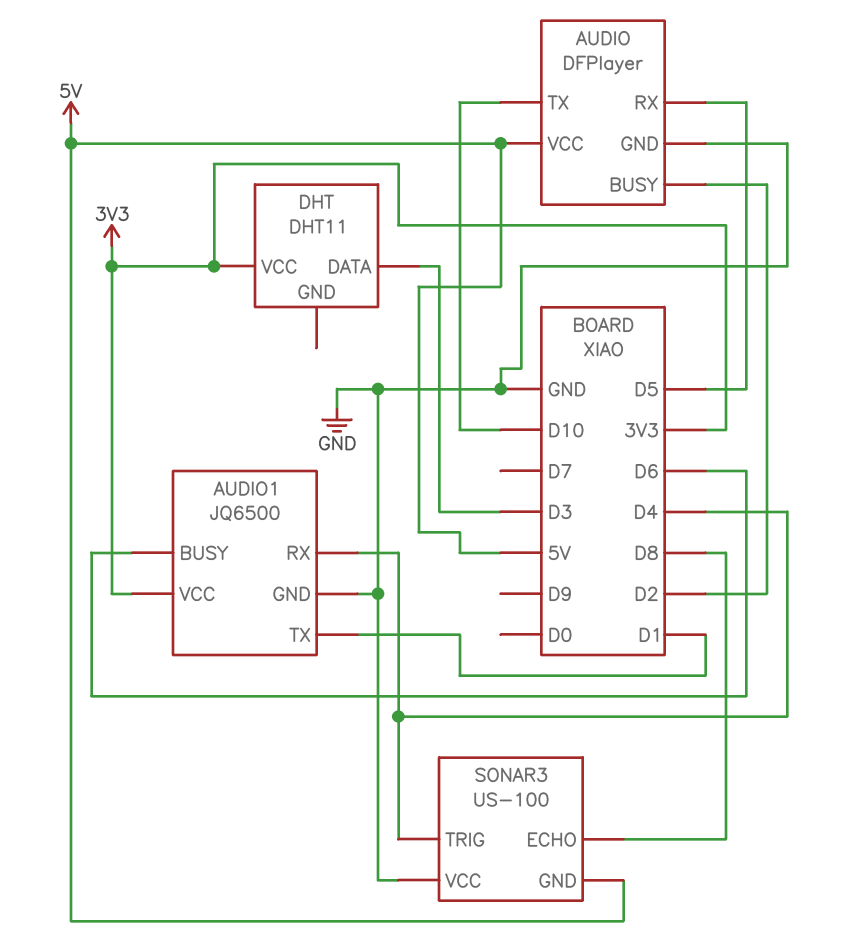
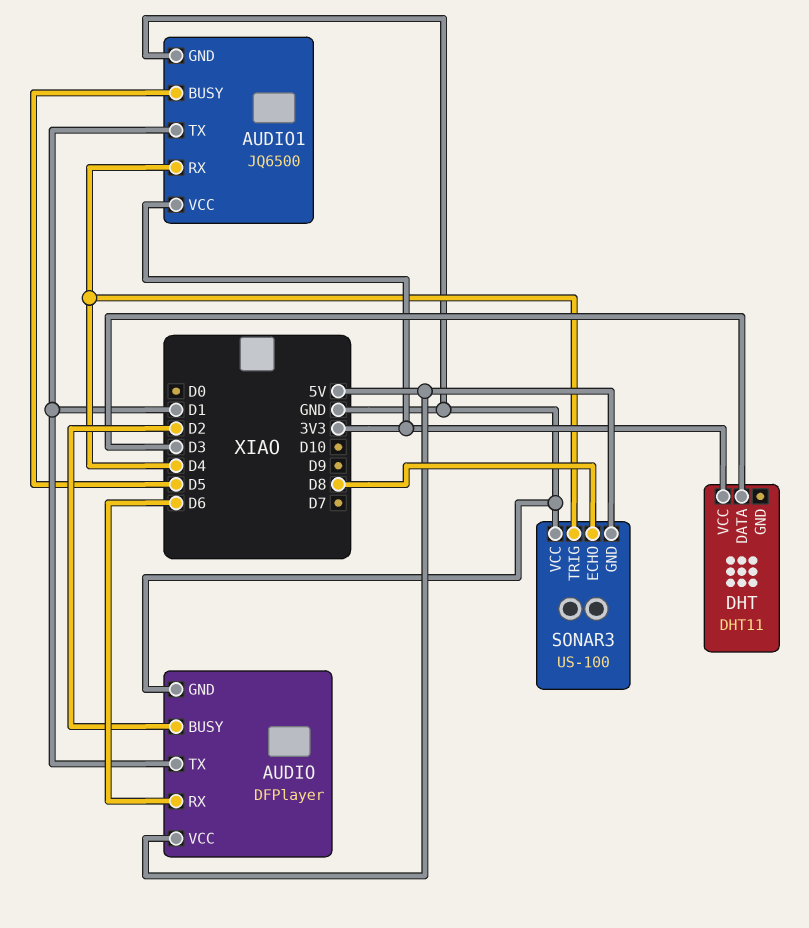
AUDIO pin RX: D5 -> D6
AUDIO pin TX: D10 -> D1
AUDIO1 pin BUSY: D6 -> D5

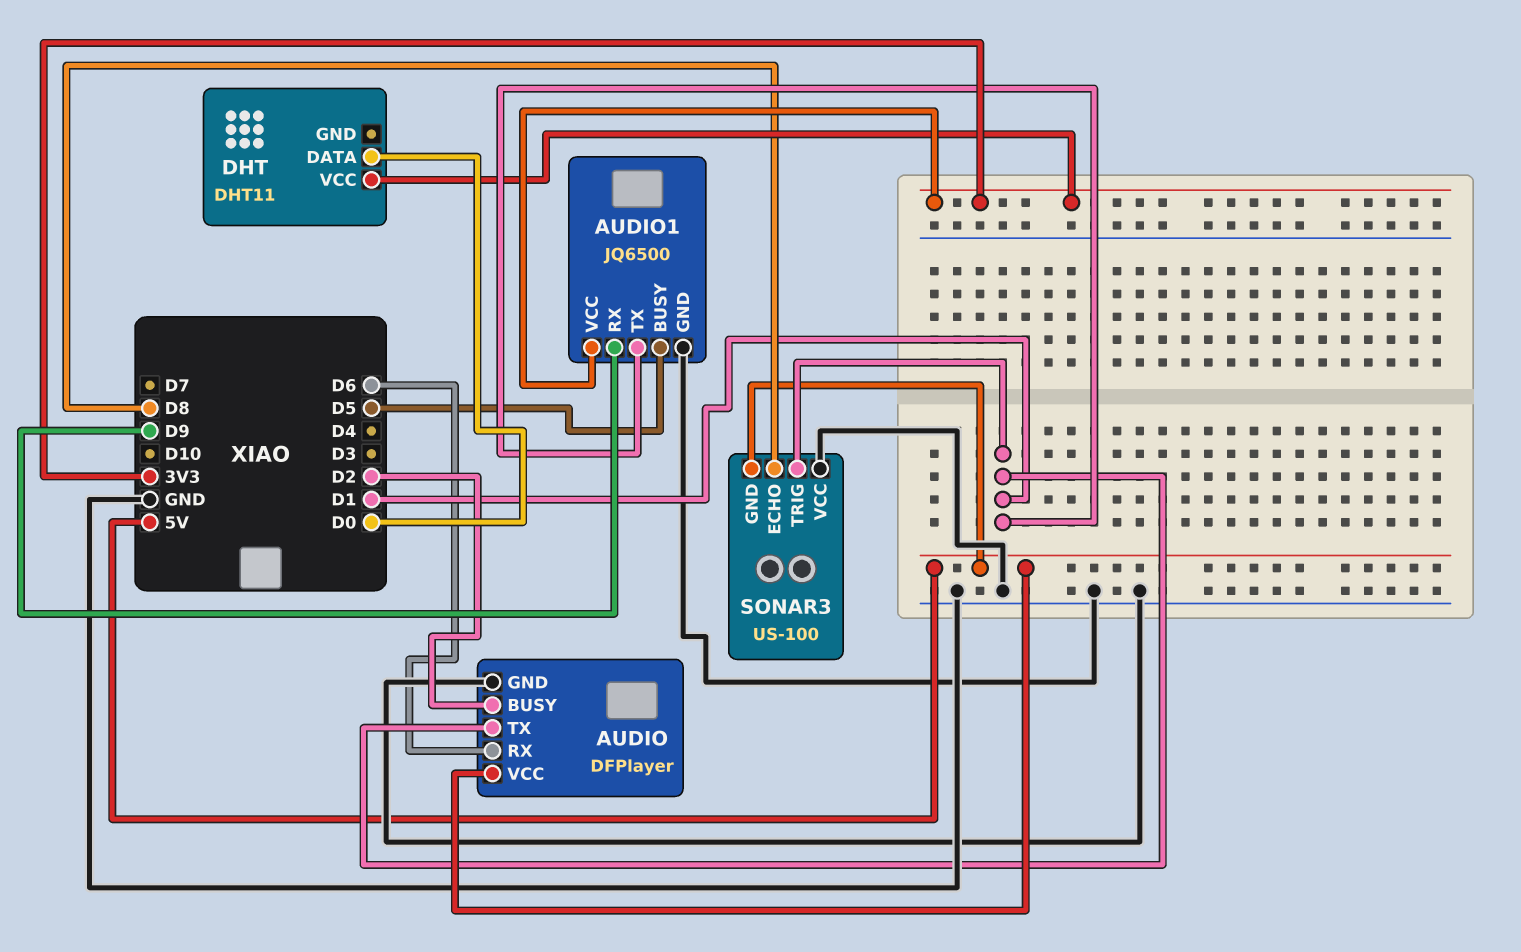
AUDIO1 pin RX: D4 -> D9
DHT pin DATA: D3 -> D0
SONAR3 pin TRIG: D4 -> D1

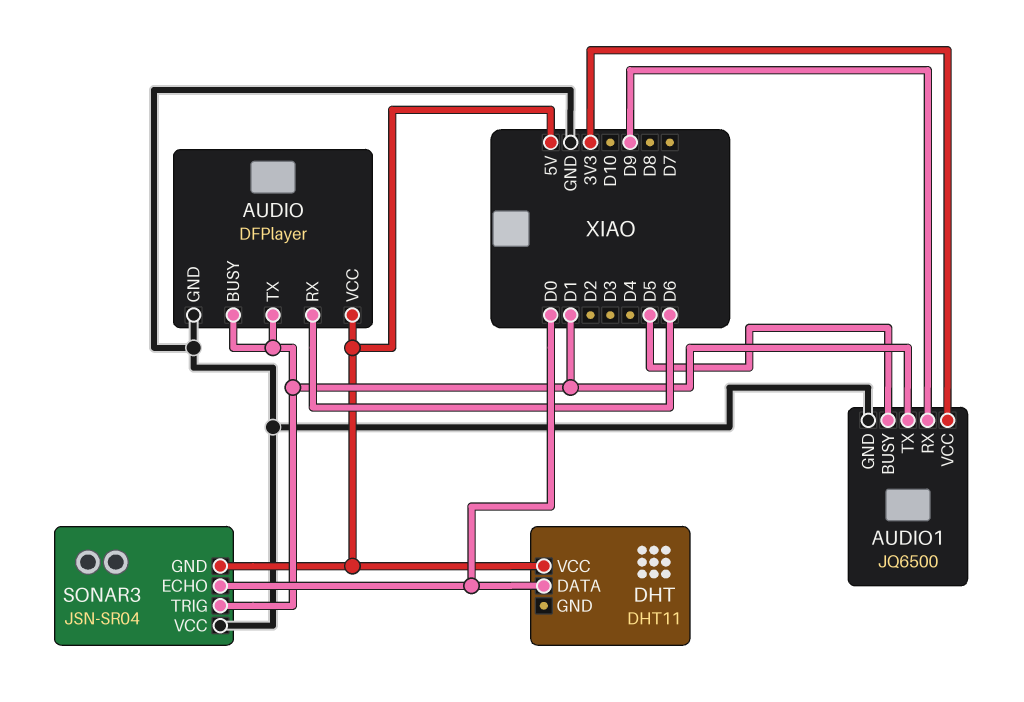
AUDIO pin BUSY: D2 -> D1
DHT pin VCC: 3V3 -> 5V
SONAR3: US-100 -> JSN-SR04
SONAR3 pin ECHO: D8 -> D0

